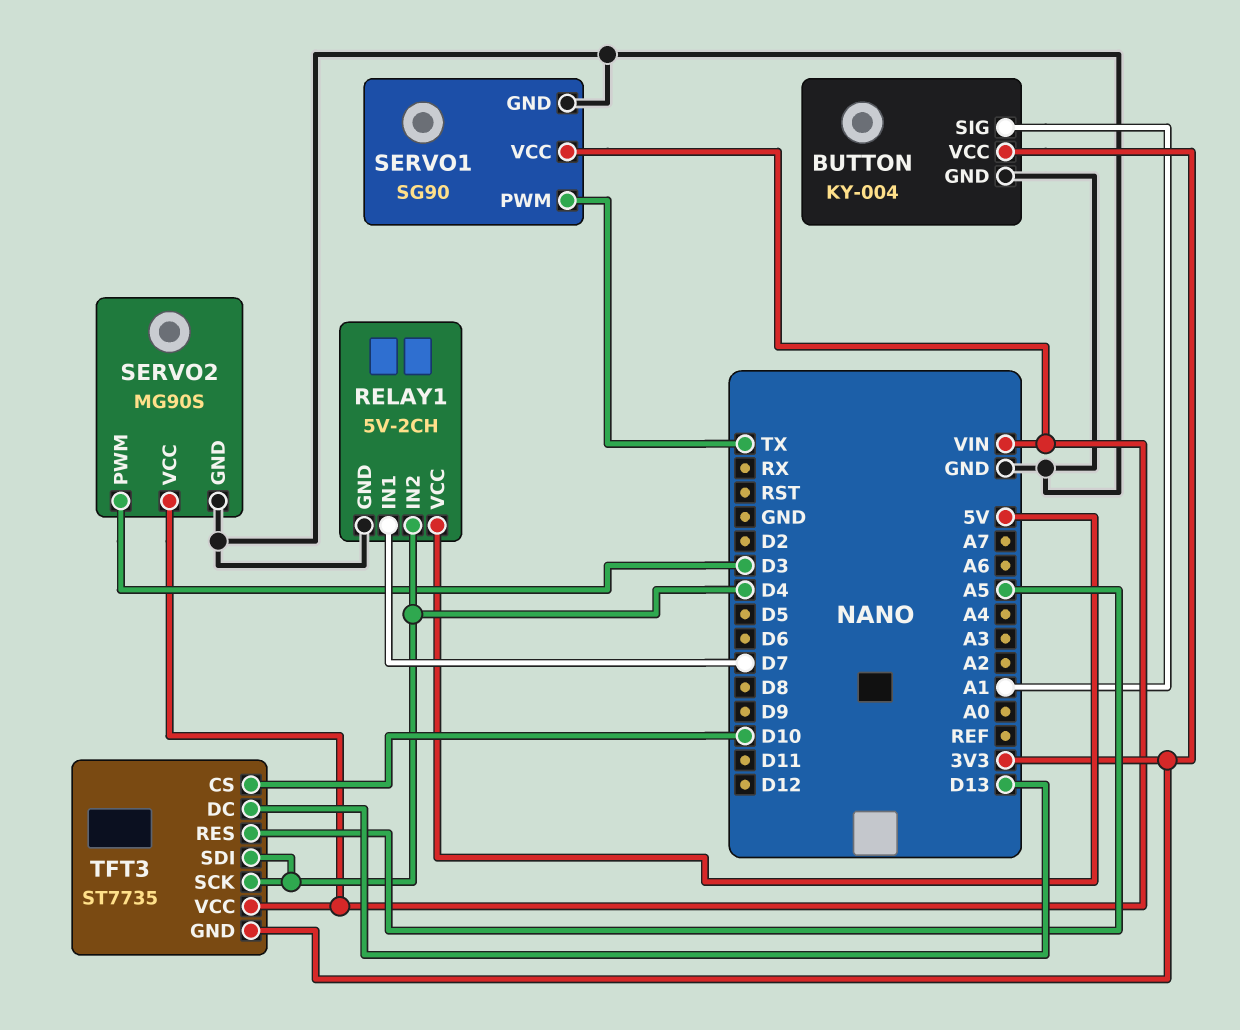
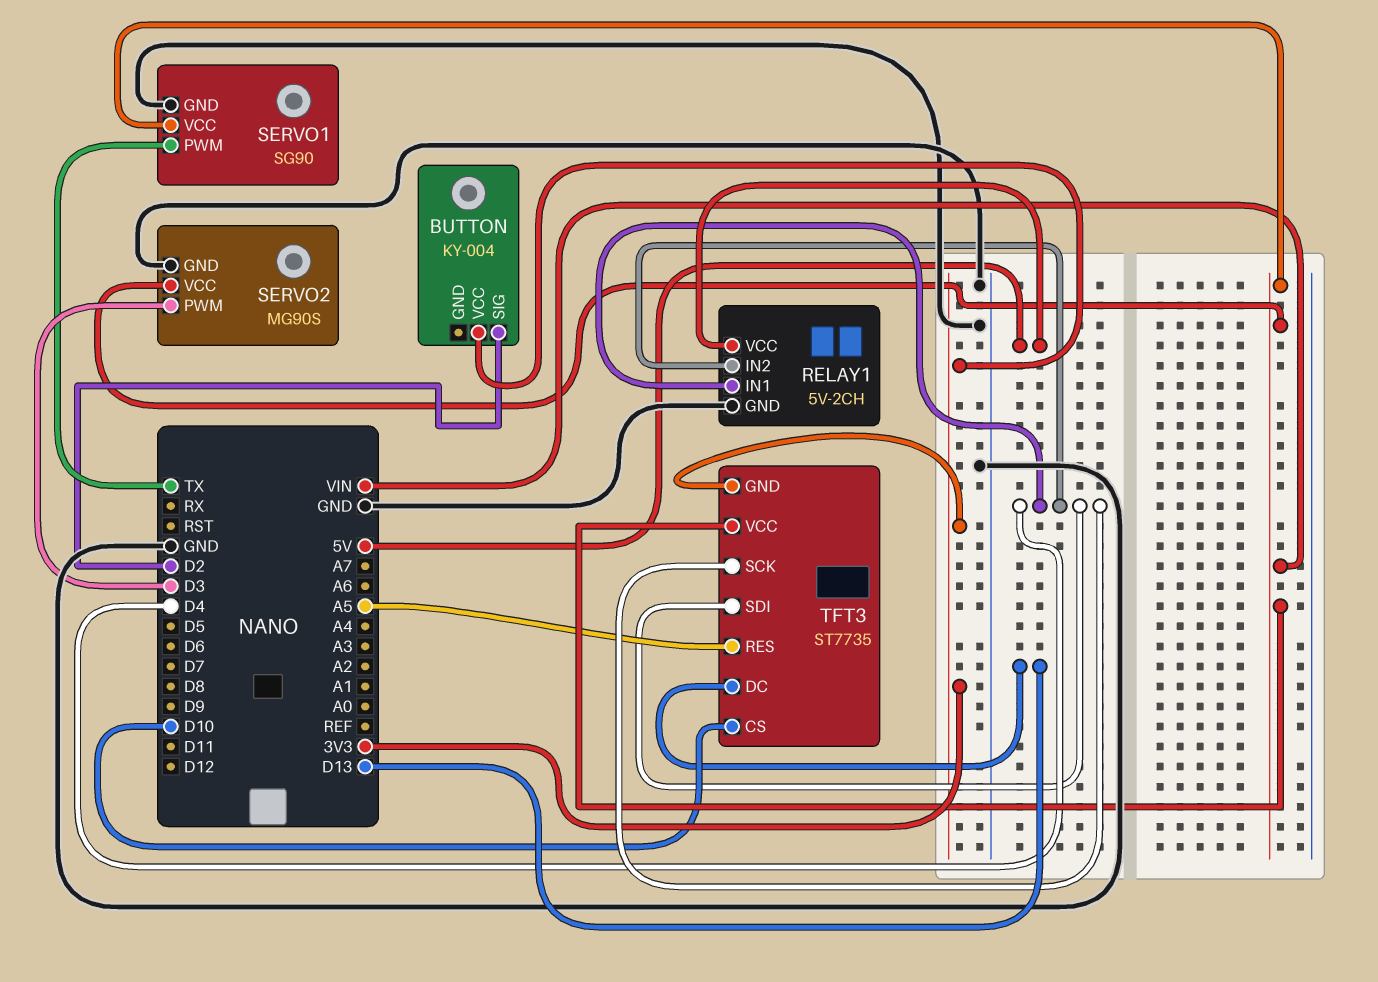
BUTTON pin GND: GND -> none
BUTTON pin SIG: A1 -> D2
RELAY1 pin IN1: D7 -> D4

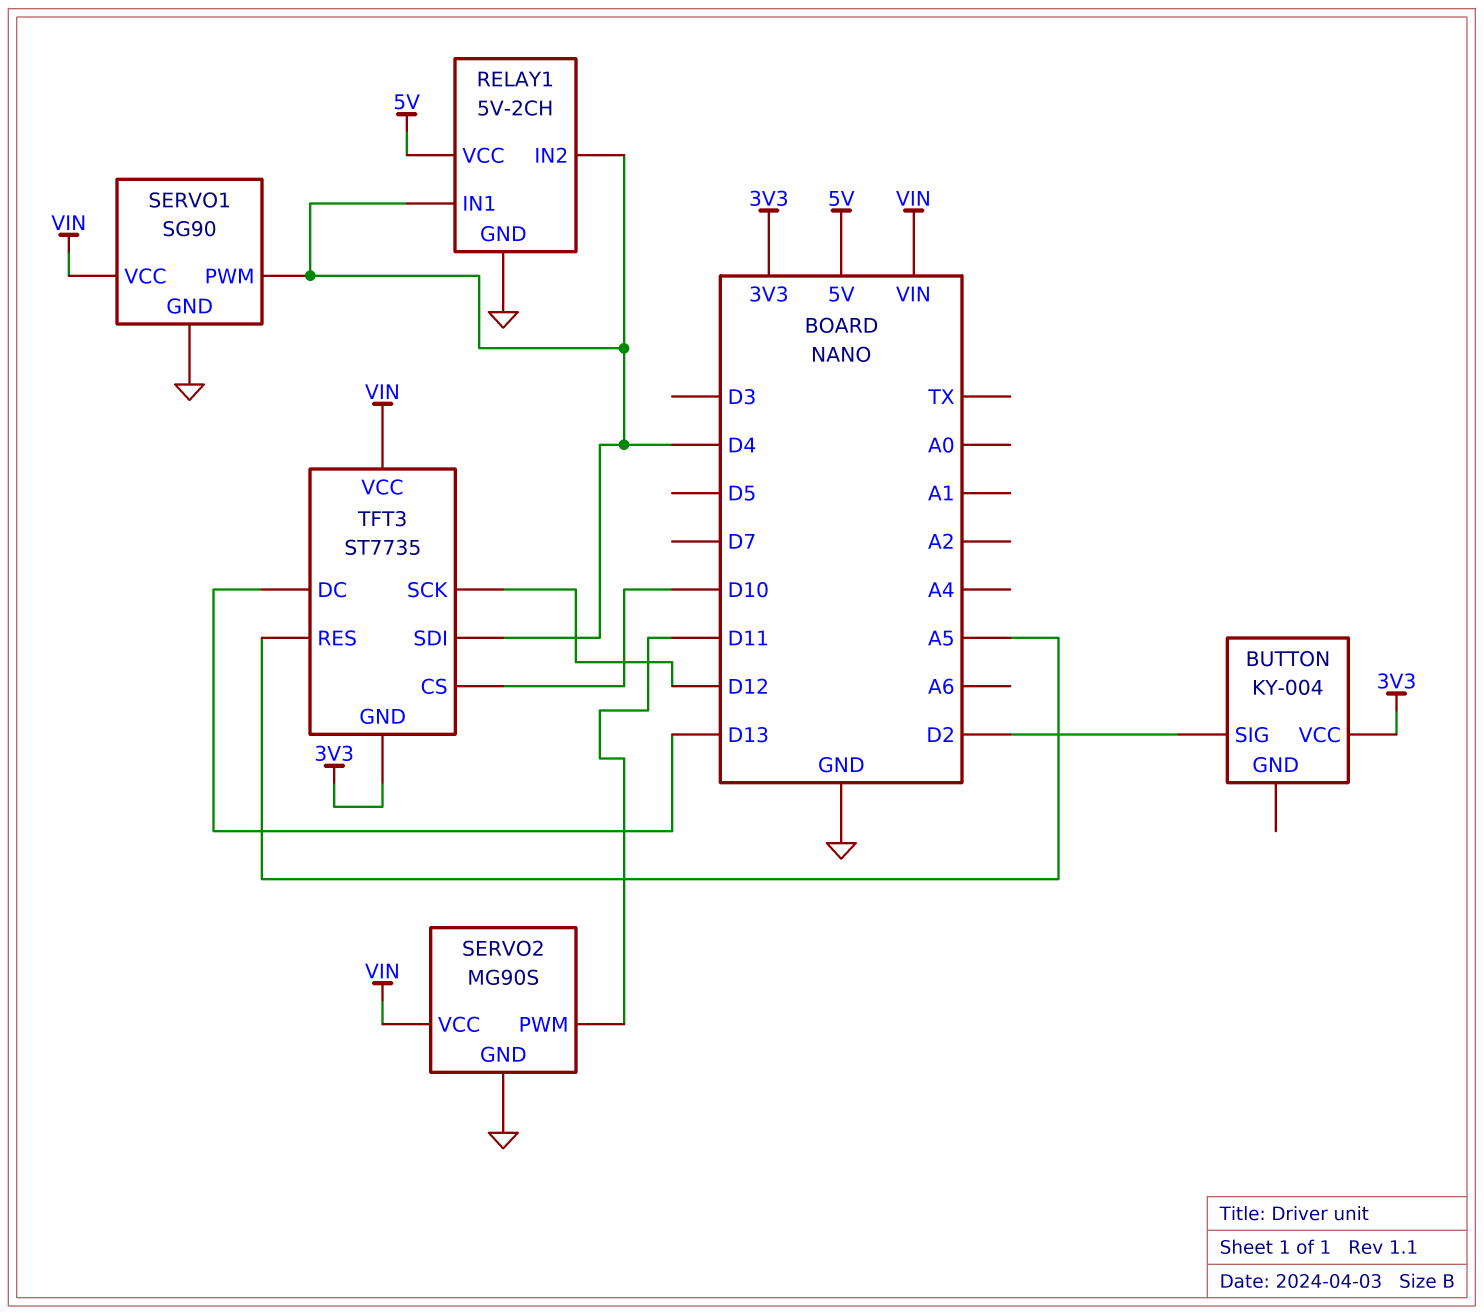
SERVO1 pin PWM: TX -> D4
SERVO2 pin PWM: D3 -> D11
TFT3 pin SCK: D4 -> D12

